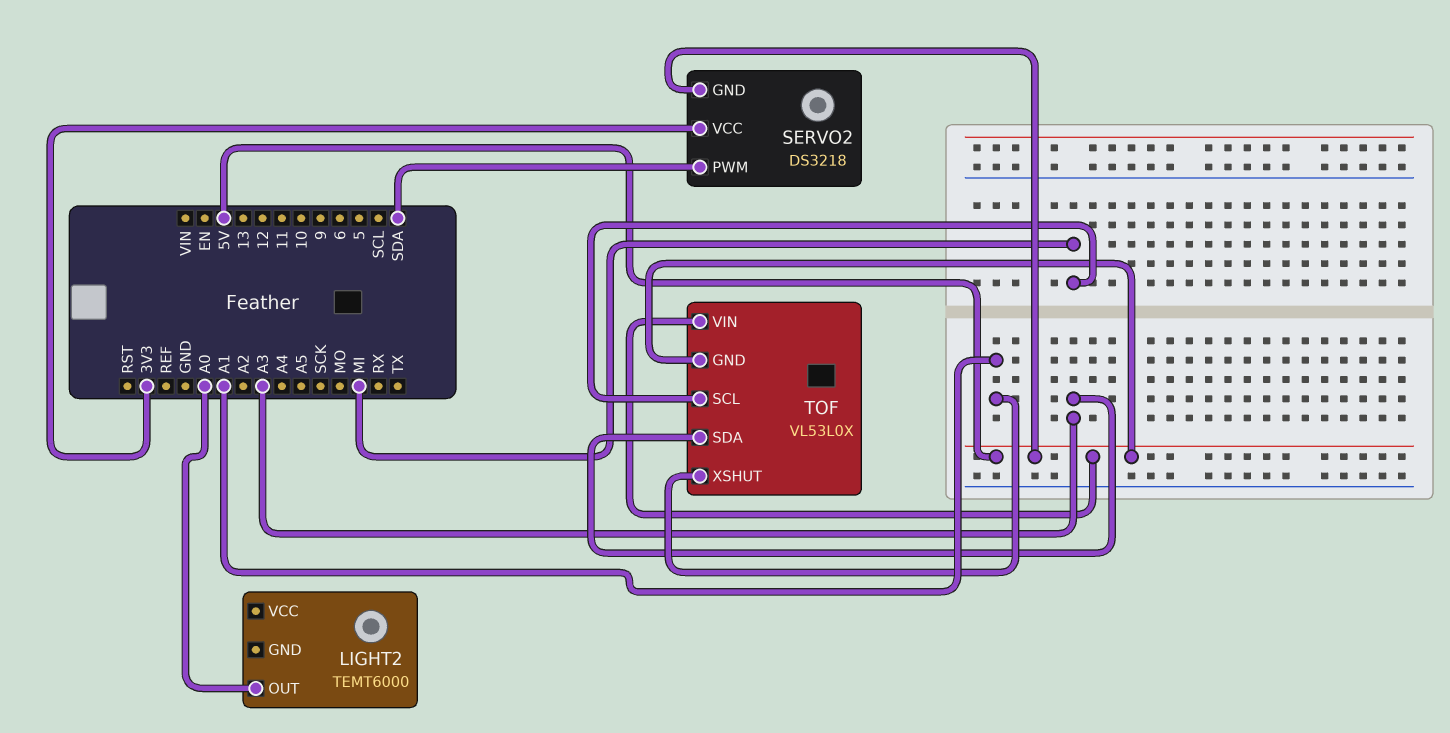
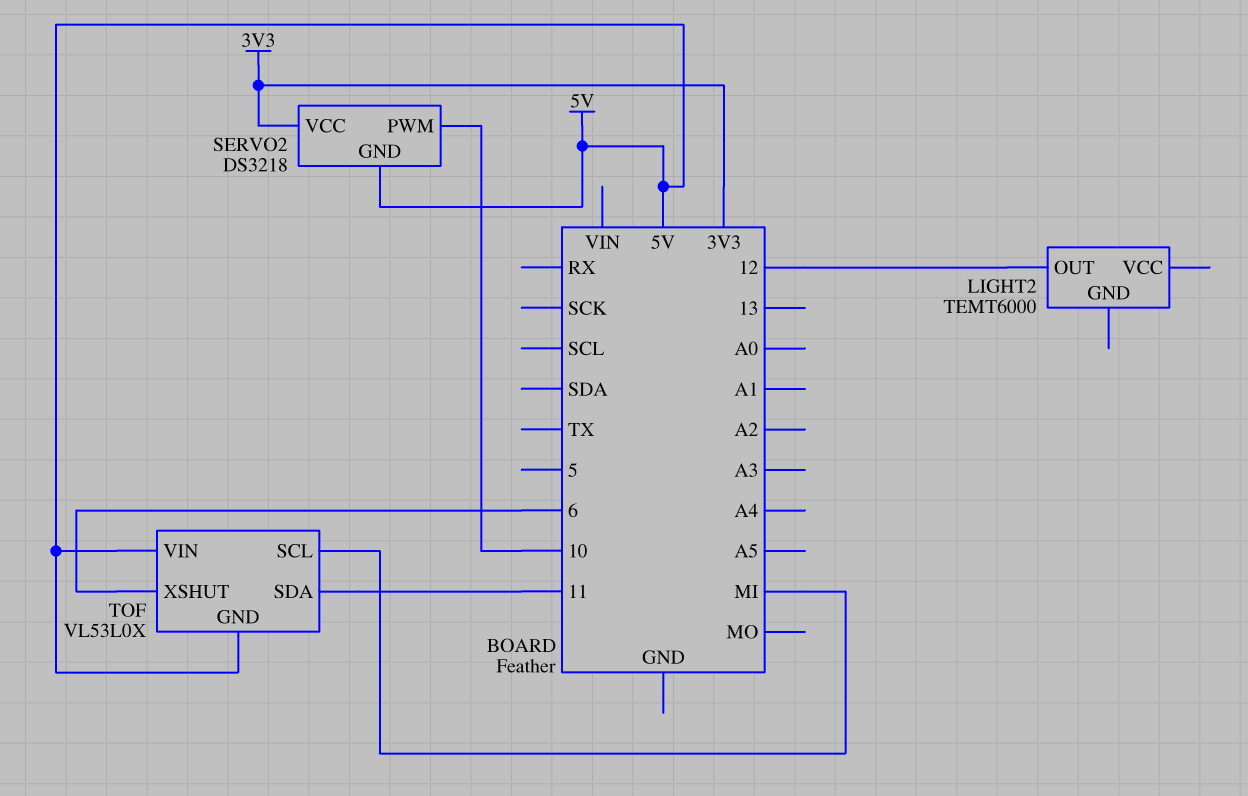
LIGHT2 pin OUT: A0 -> 12
SERVO2 pin PWM: SDA -> 10
TOF pin SDA: A3 -> 11
TOF pin XSHUT: A1 -> 6

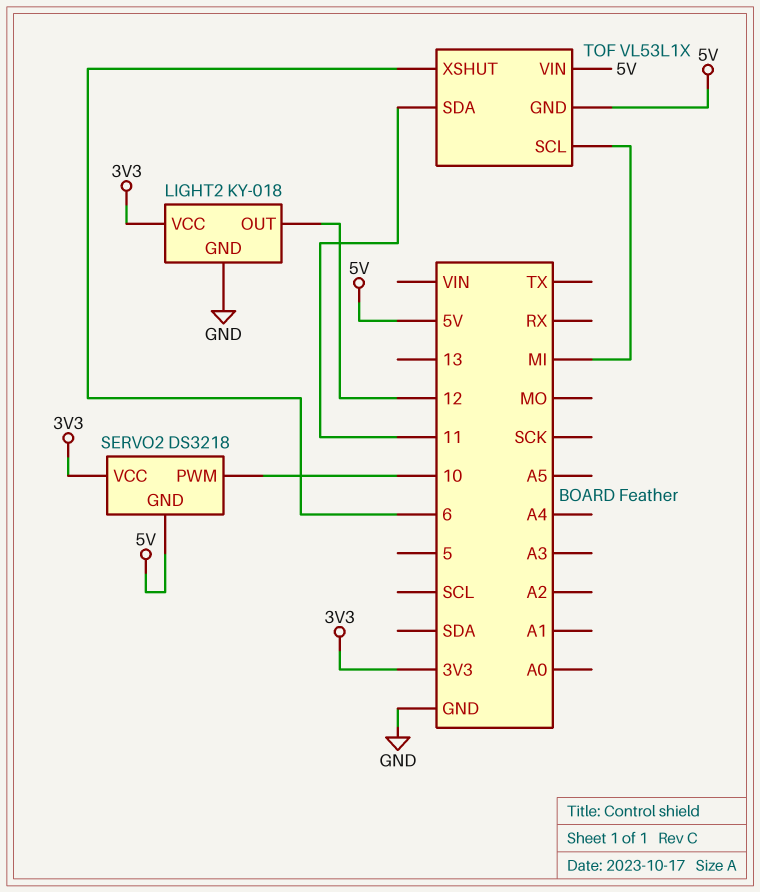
LIGHT2: TEMT6000 -> KY-018
LIGHT2 pin GND: none -> GND
LIGHT2 pin VCC: none -> 3V3
TOF: VL53L0X -> VL53L1X

